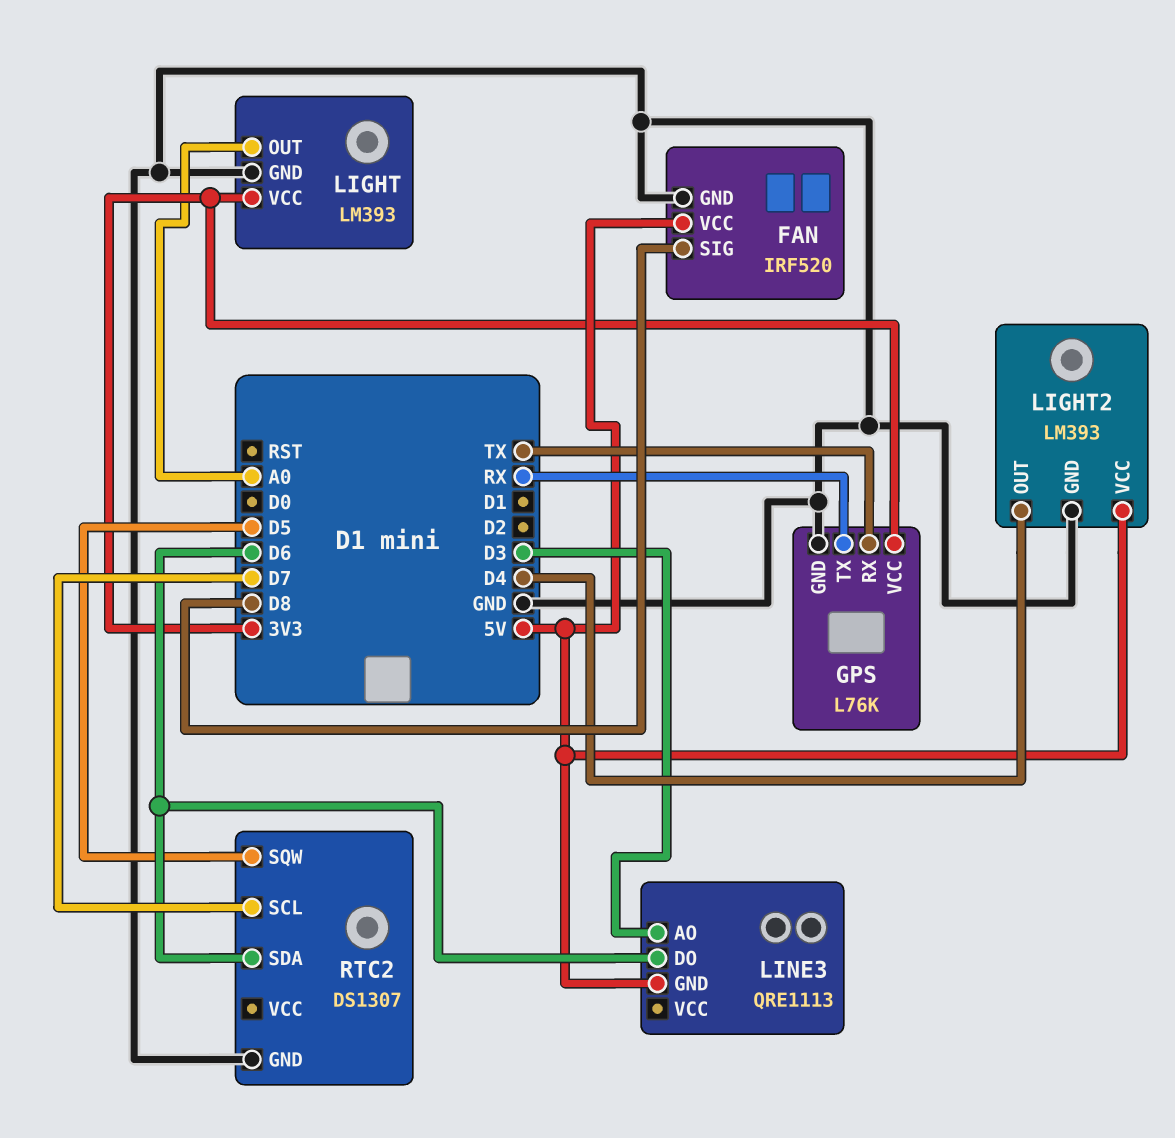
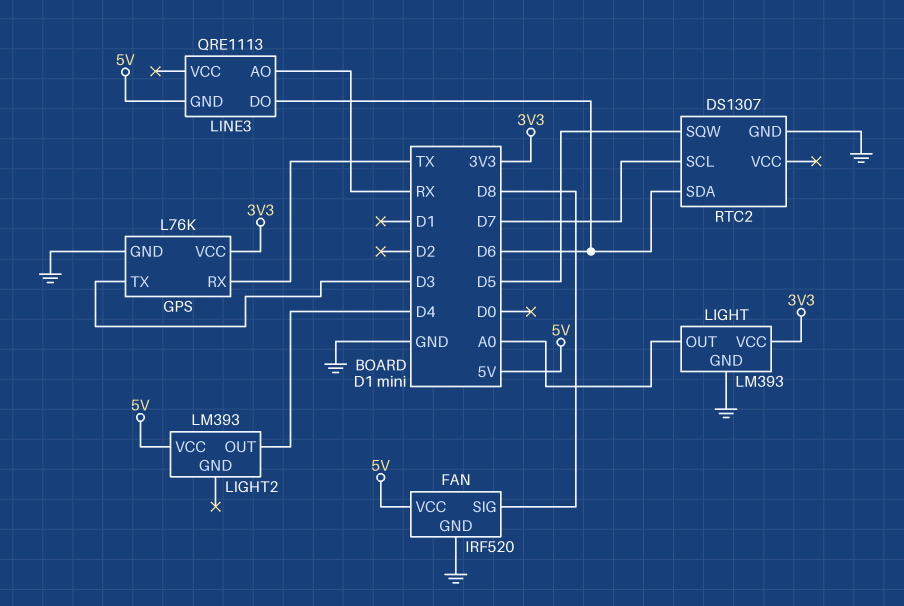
GPS pin TX: RX -> D3
LIGHT2 pin GND: GND -> none
LINE3 pin AO: D3 -> RX

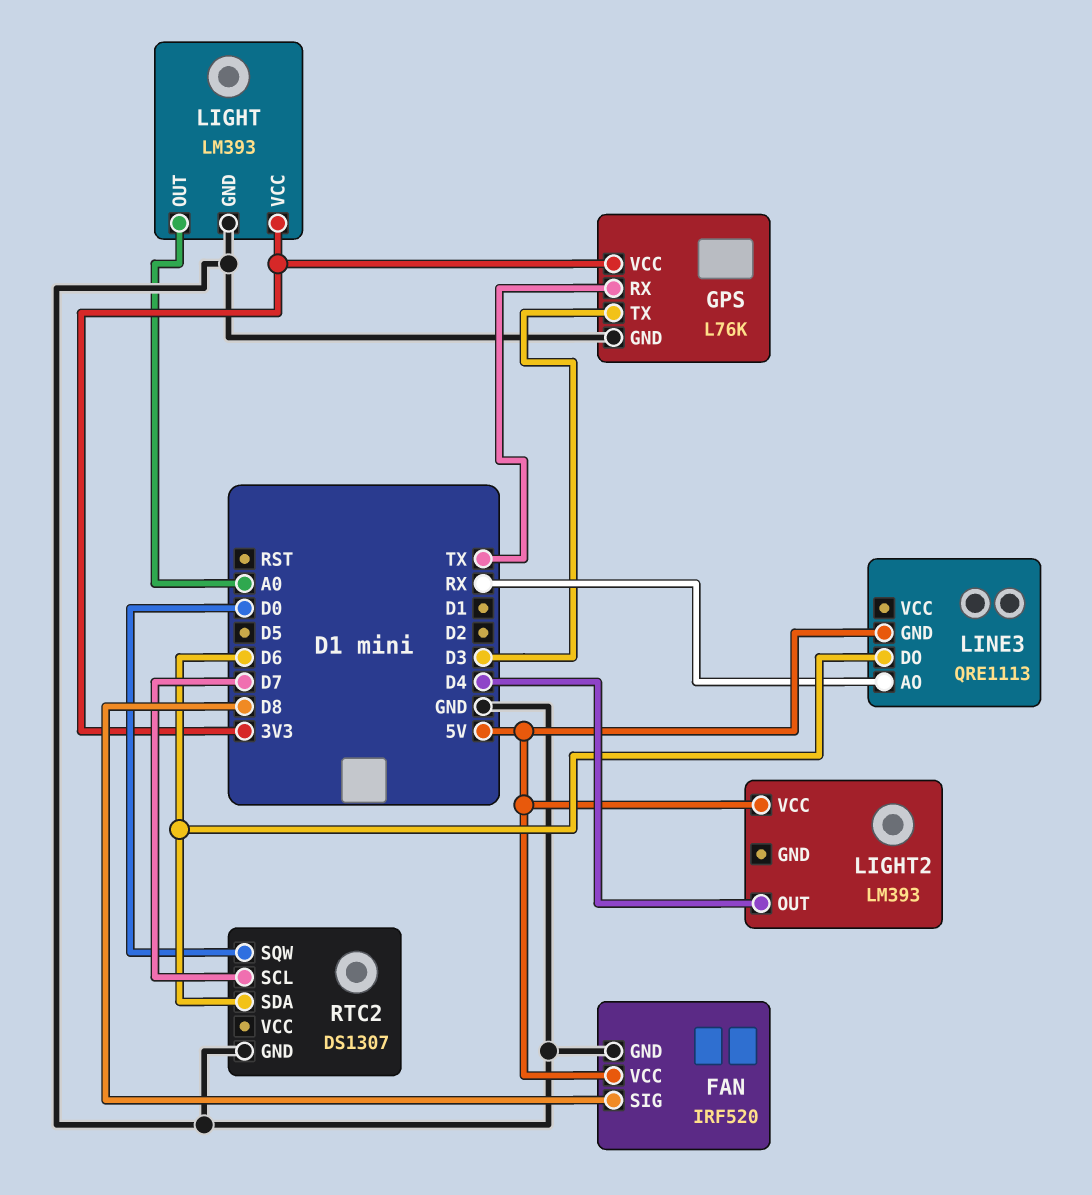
RTC2 pin SQW: D5 -> D0

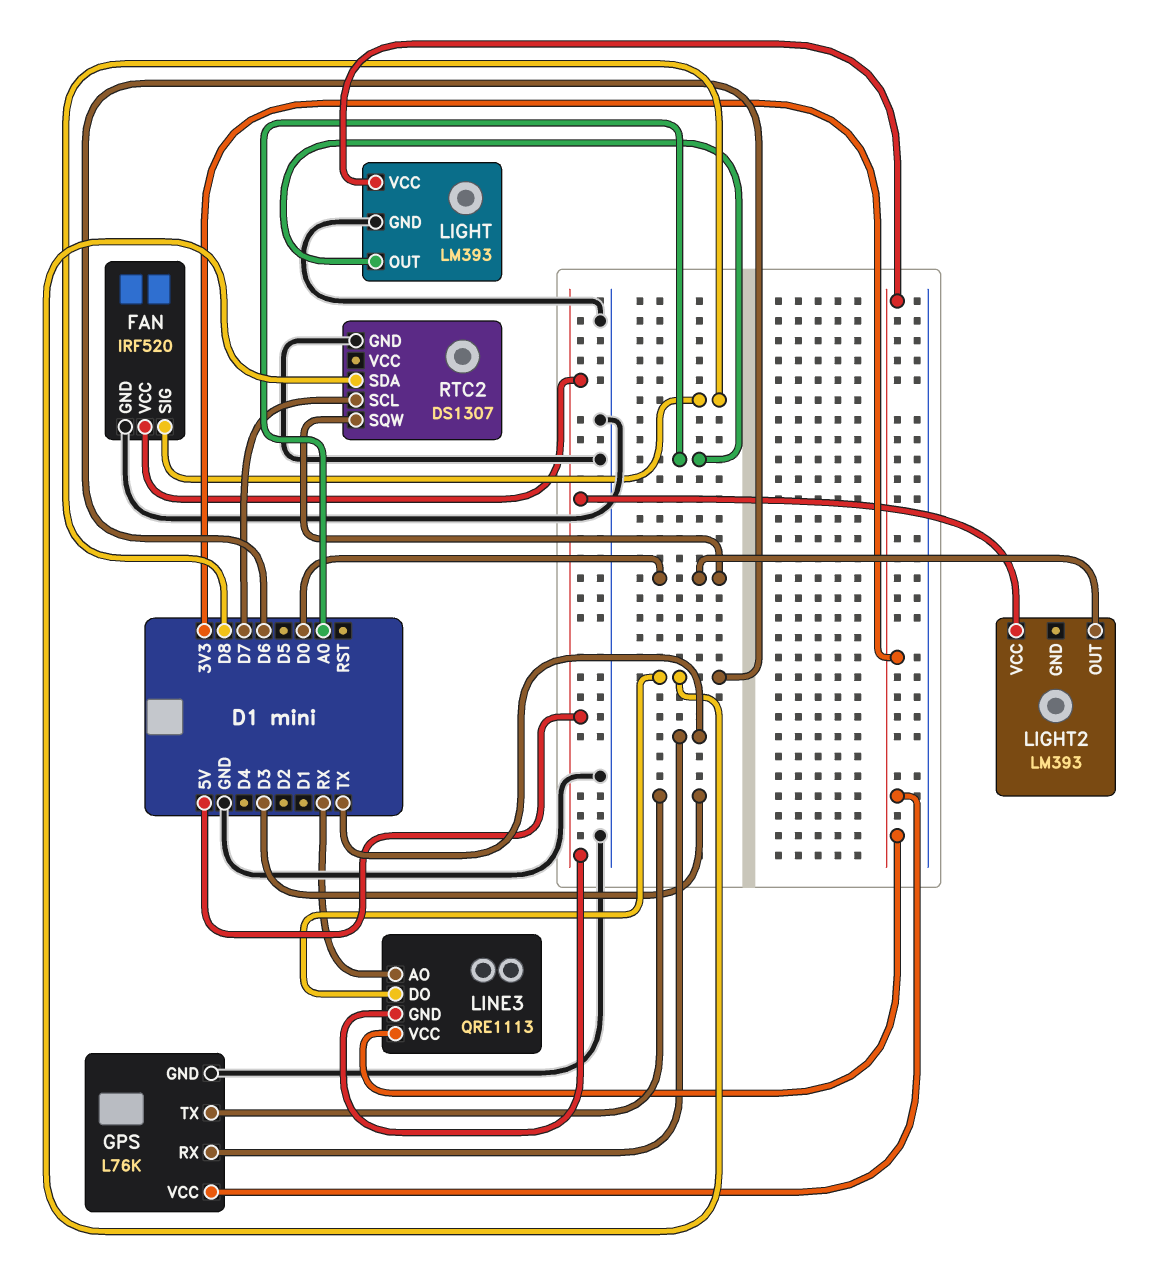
LIGHT2 pin OUT: D4 -> D0
LINE3 pin VCC: none -> 3V3

